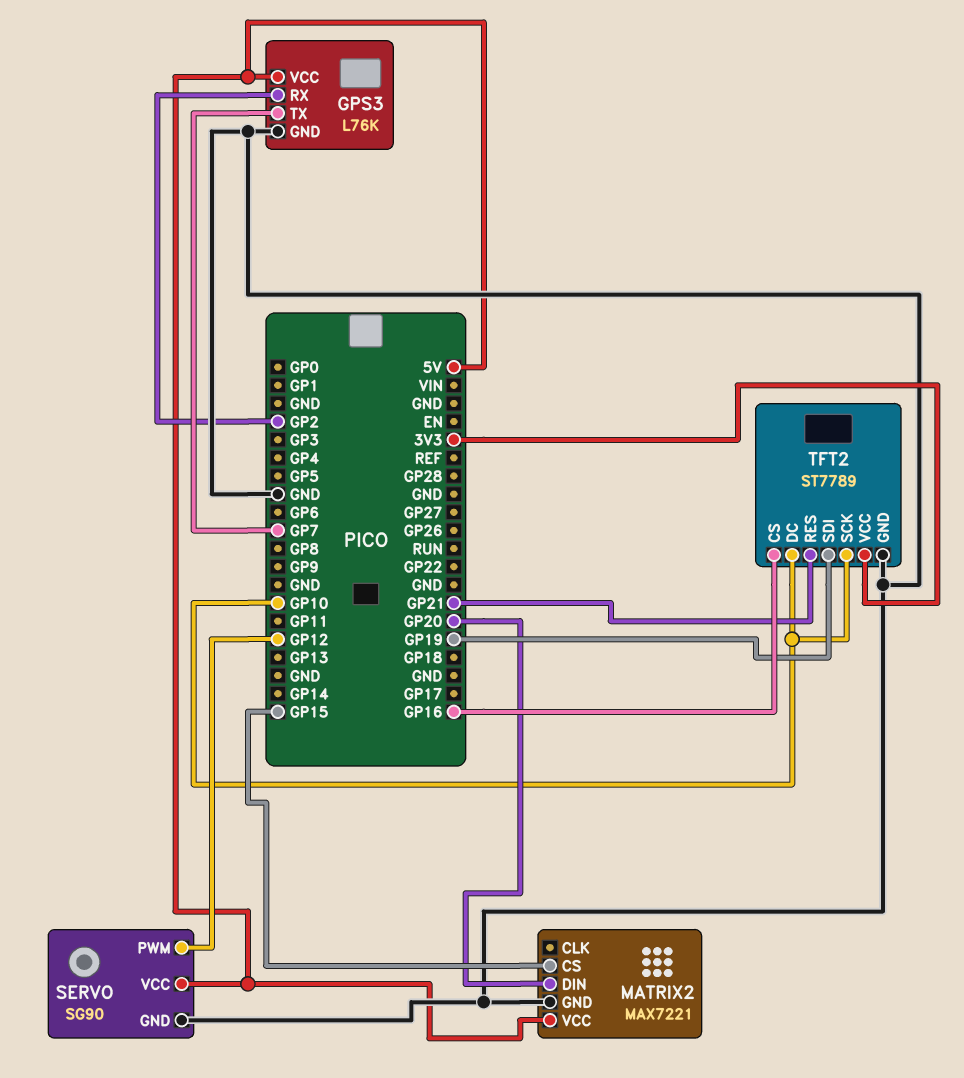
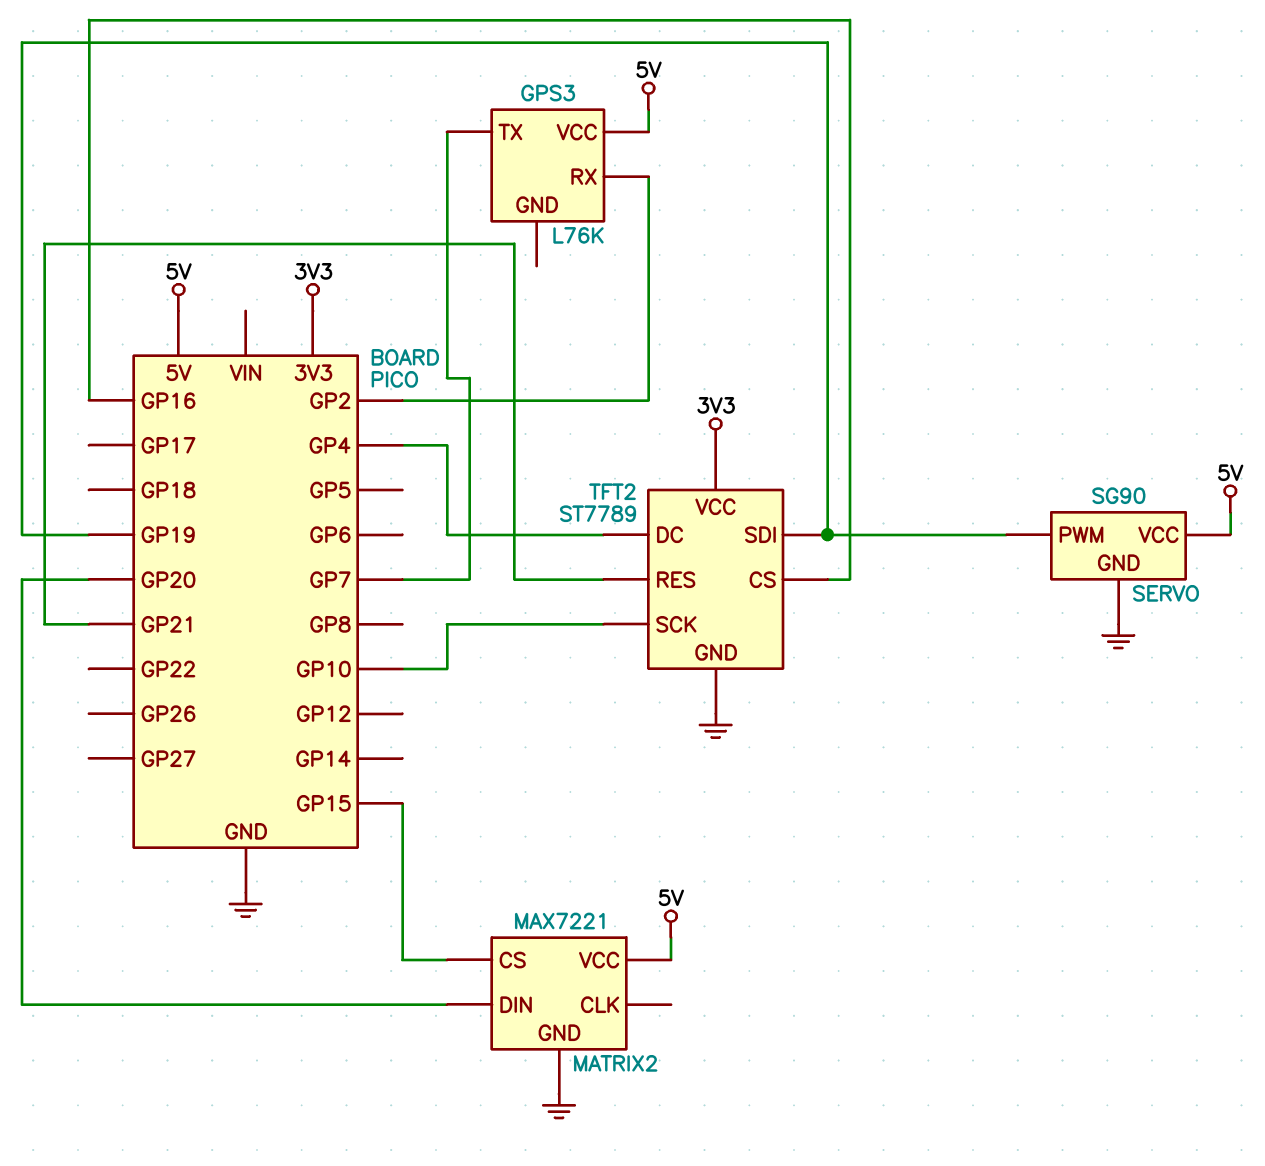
GPS3 pin GND: GND -> none
SERVO pin PWM: GP12 -> GP19
TFT2 pin DC: GP10 -> GP4

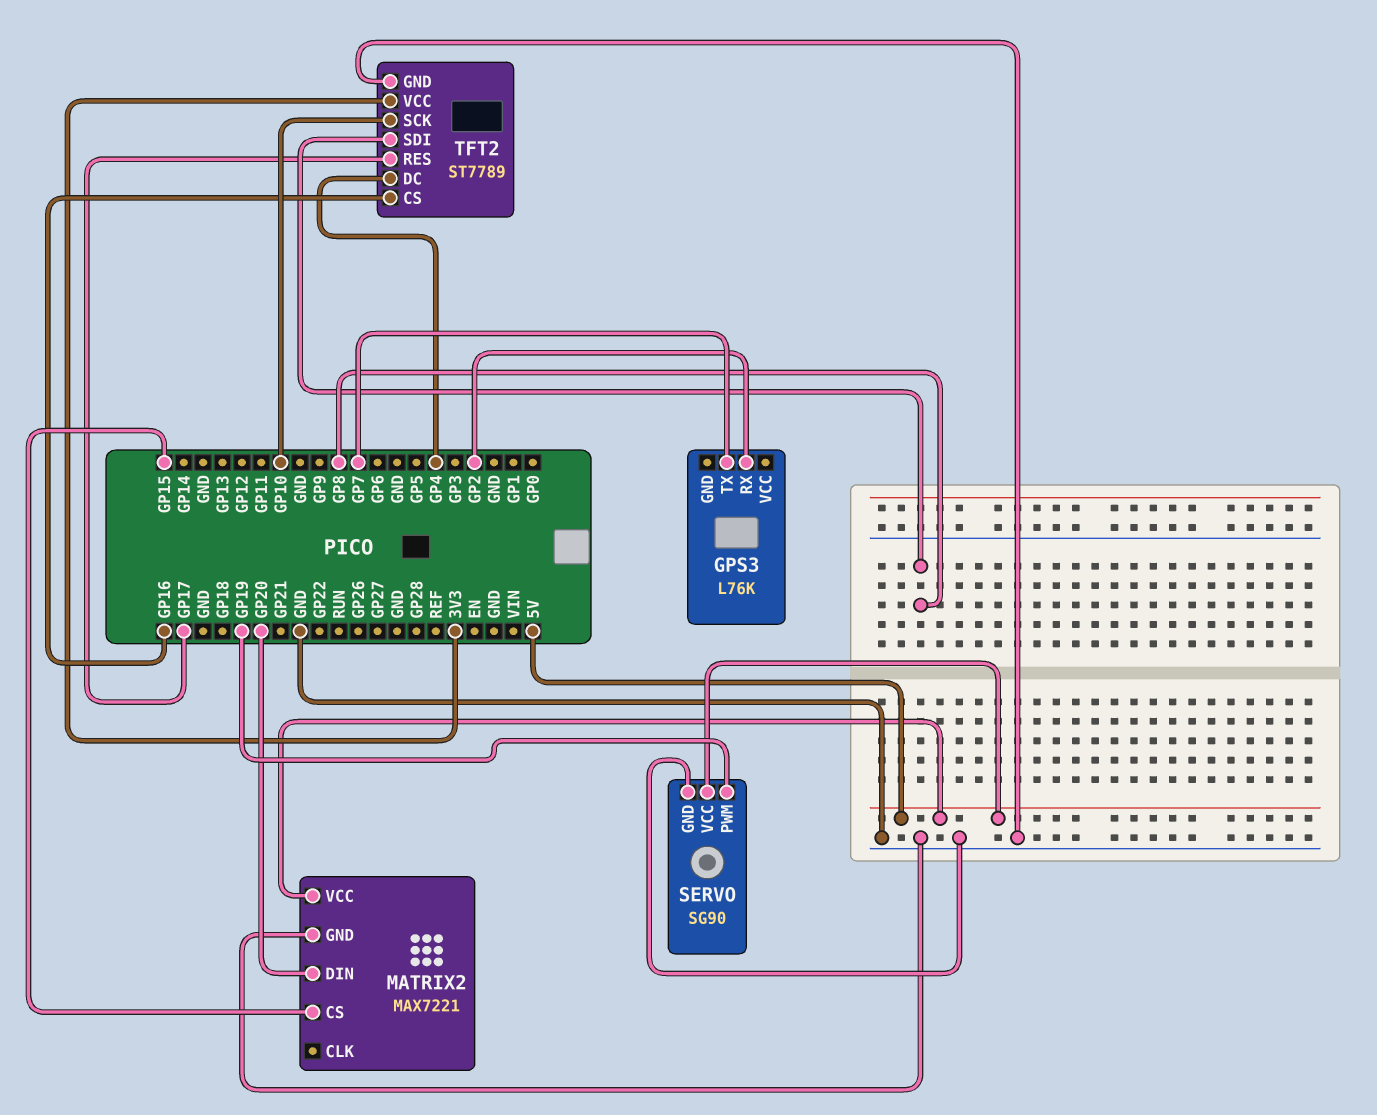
GPS3 pin VCC: 5V -> none
TFT2 pin RES: GP21 -> GP17
TFT2 pin SDI: GP19 -> GP8

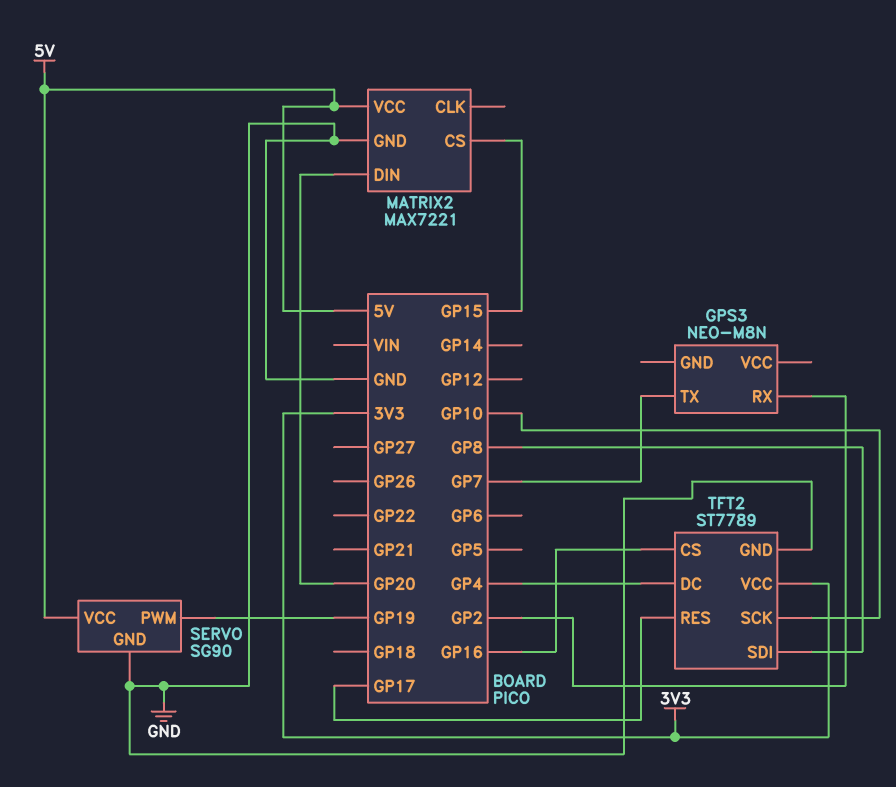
GPS3: L76K -> NEO-M8N

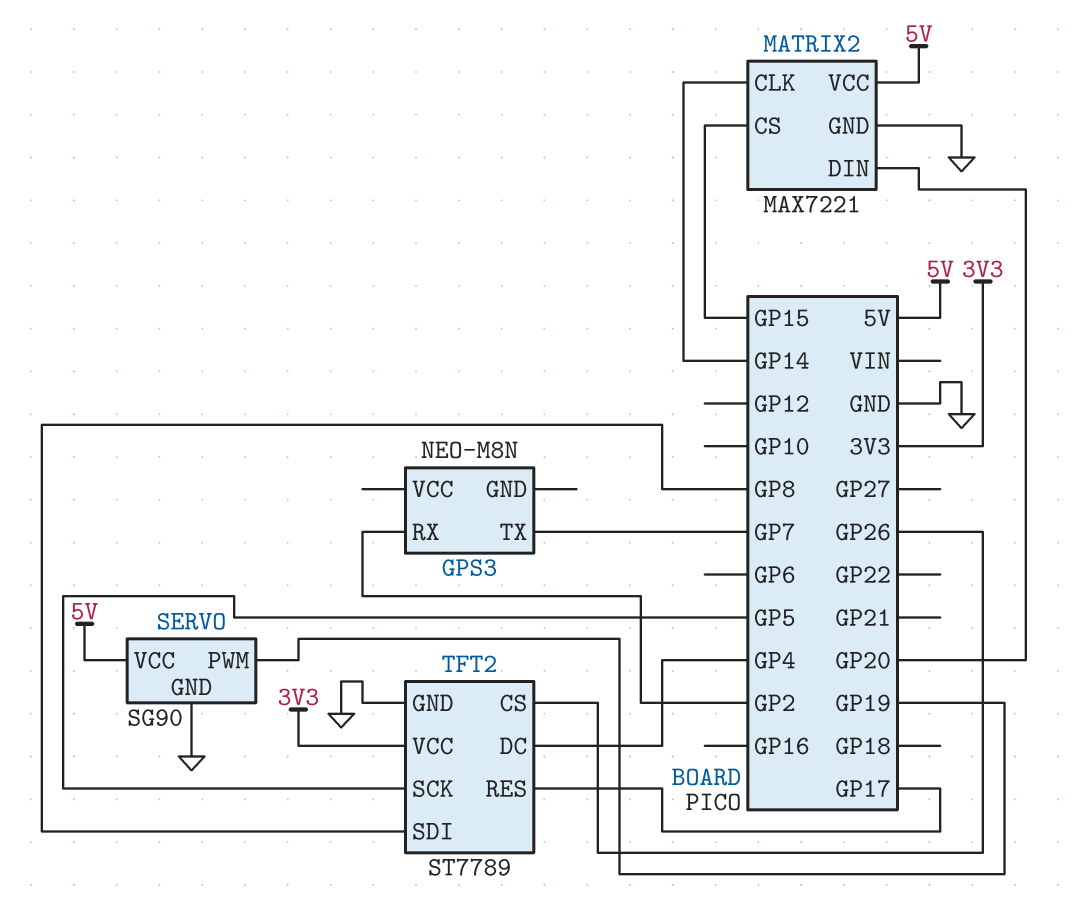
MATRIX2 pin CLK: none -> GP14
TFT2 pin CS: GP16 -> GP26
TFT2 pin SCK: GP10 -> GP5

